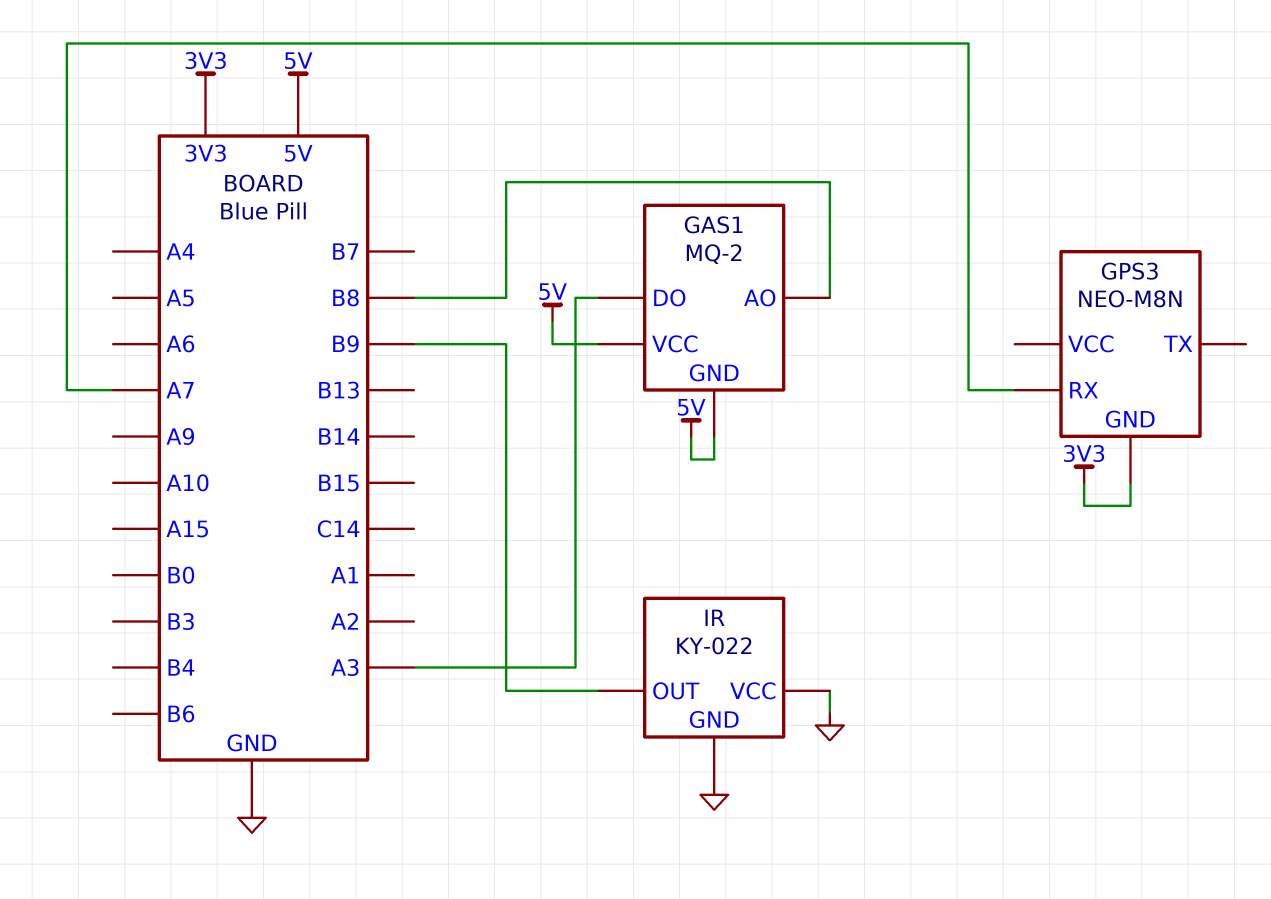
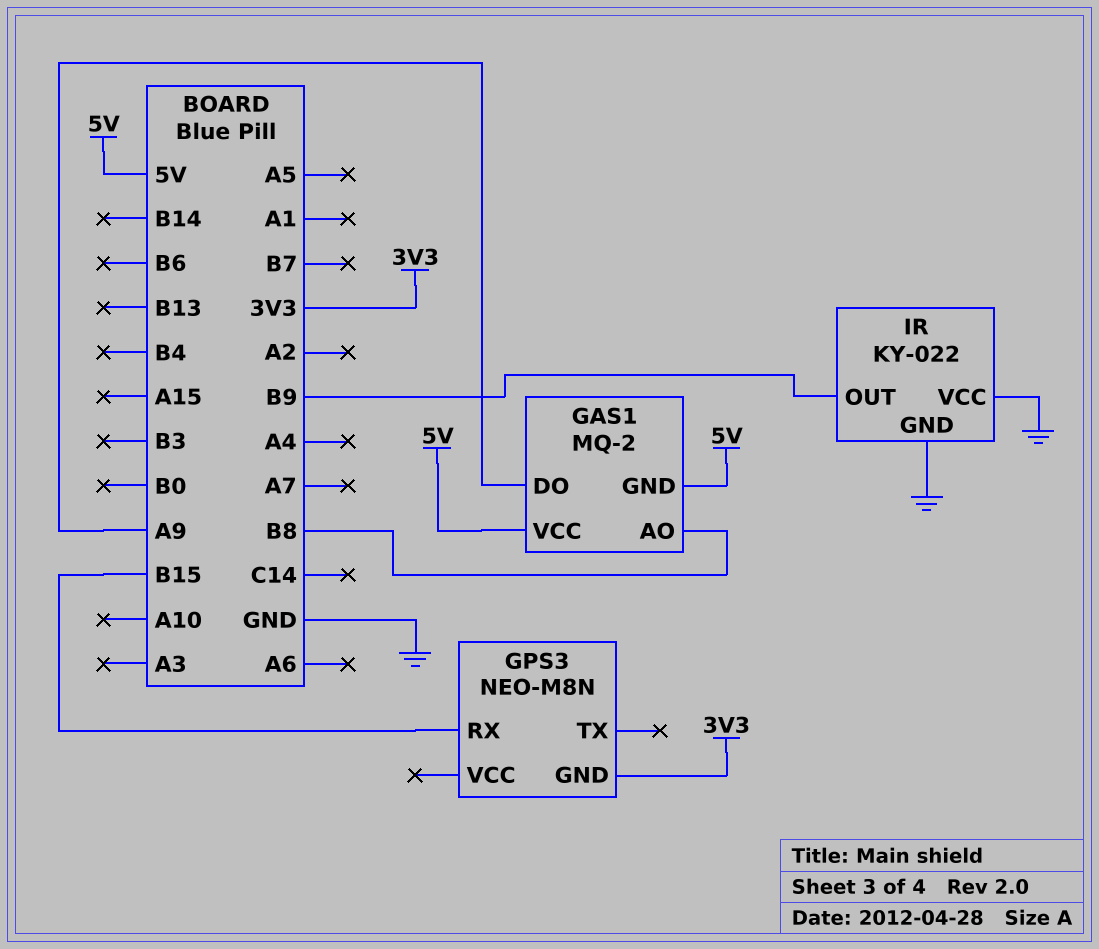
GAS1 pin DO: A3 -> A9
GPS3 pin RX: A7 -> B15

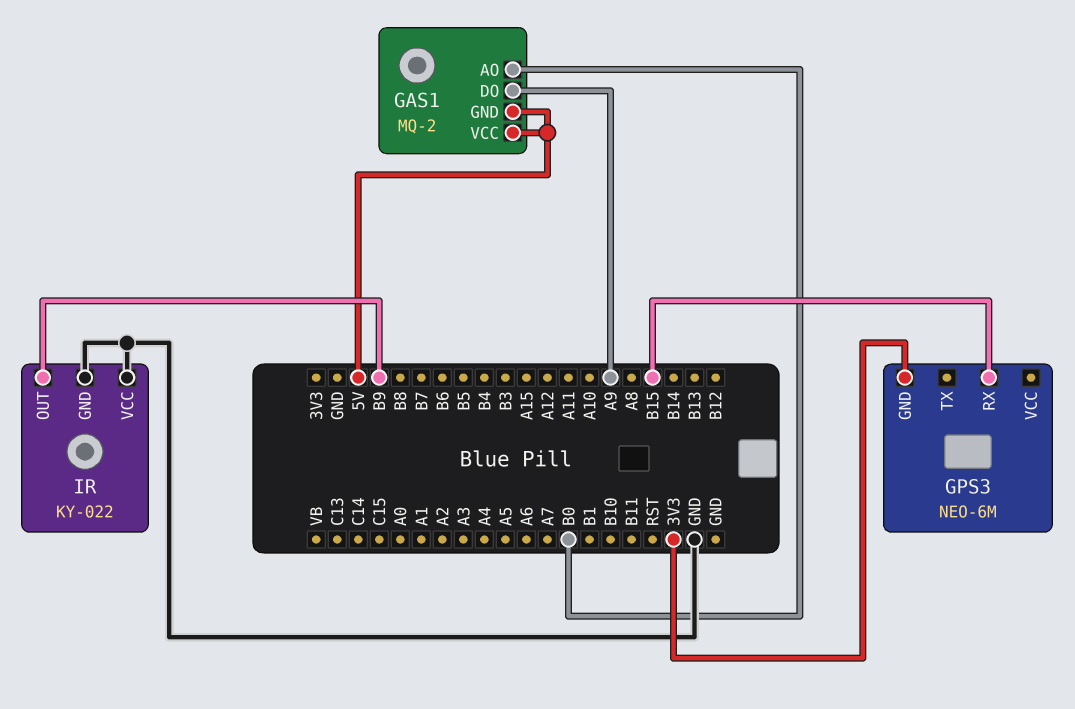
GAS1 pin AO: B8 -> B0
GPS3: NEO-M8N -> NEO-6M

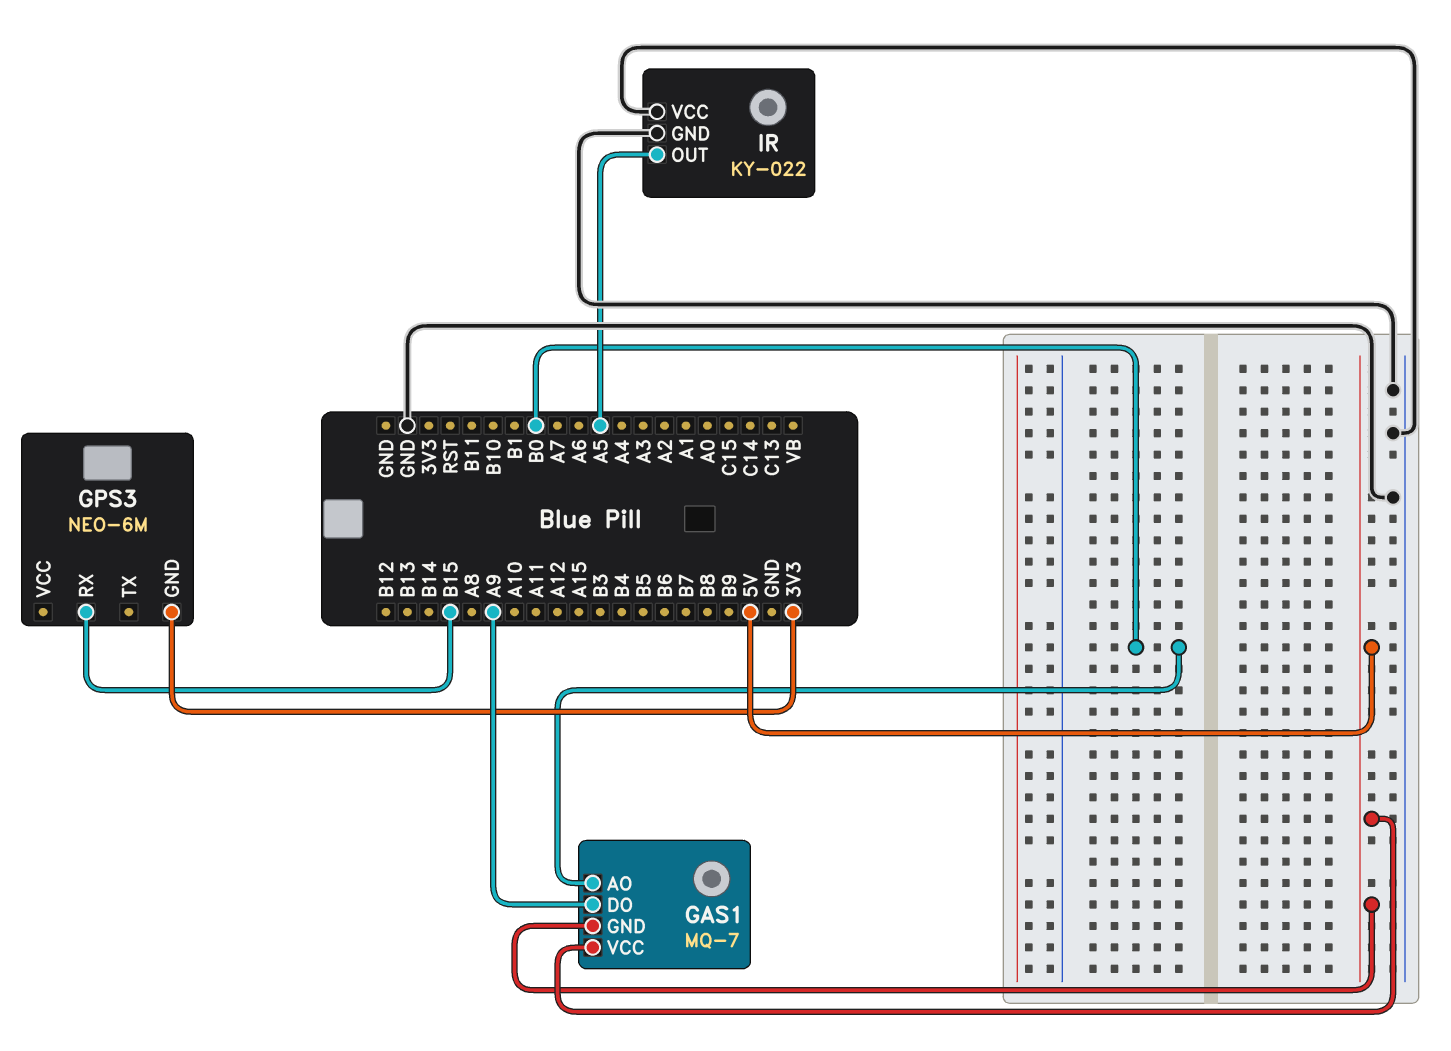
GAS1: MQ-2 -> MQ-7
IR pin OUT: B9 -> A5

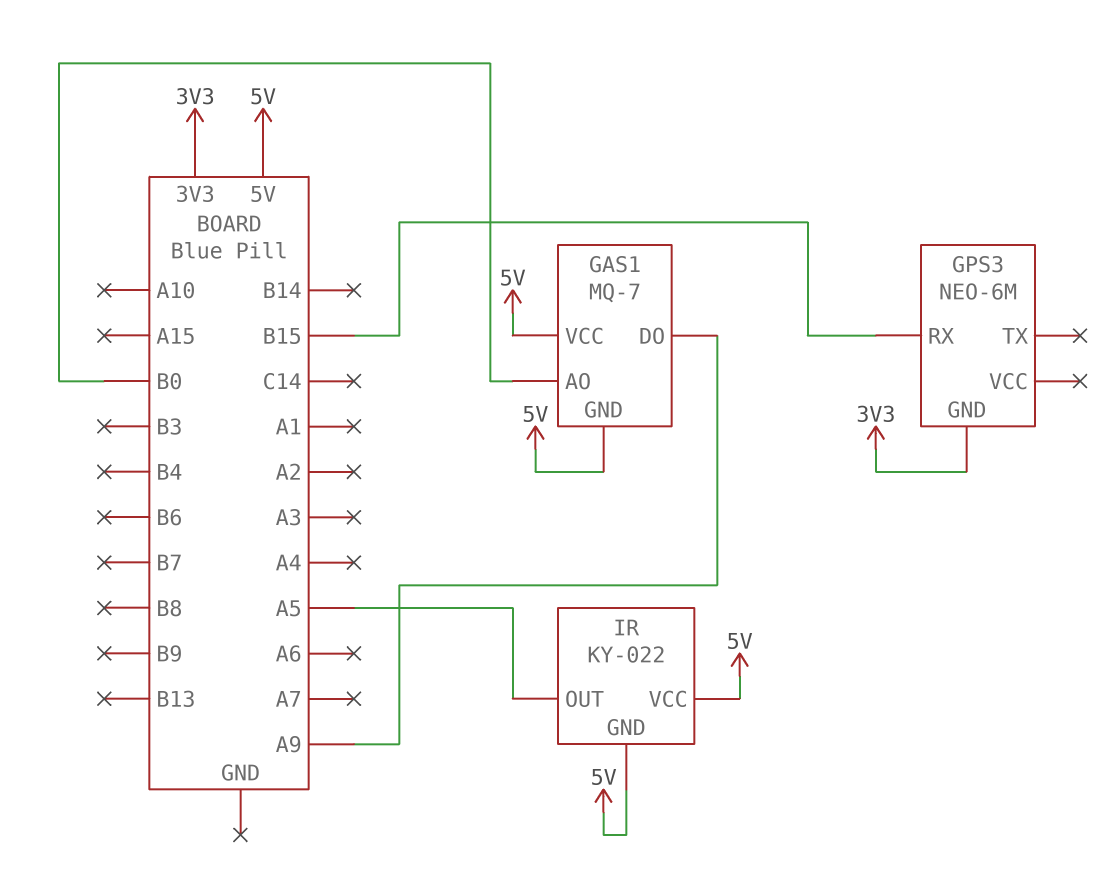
IR pin GND: GND -> 5V
IR pin VCC: GND -> 5V

